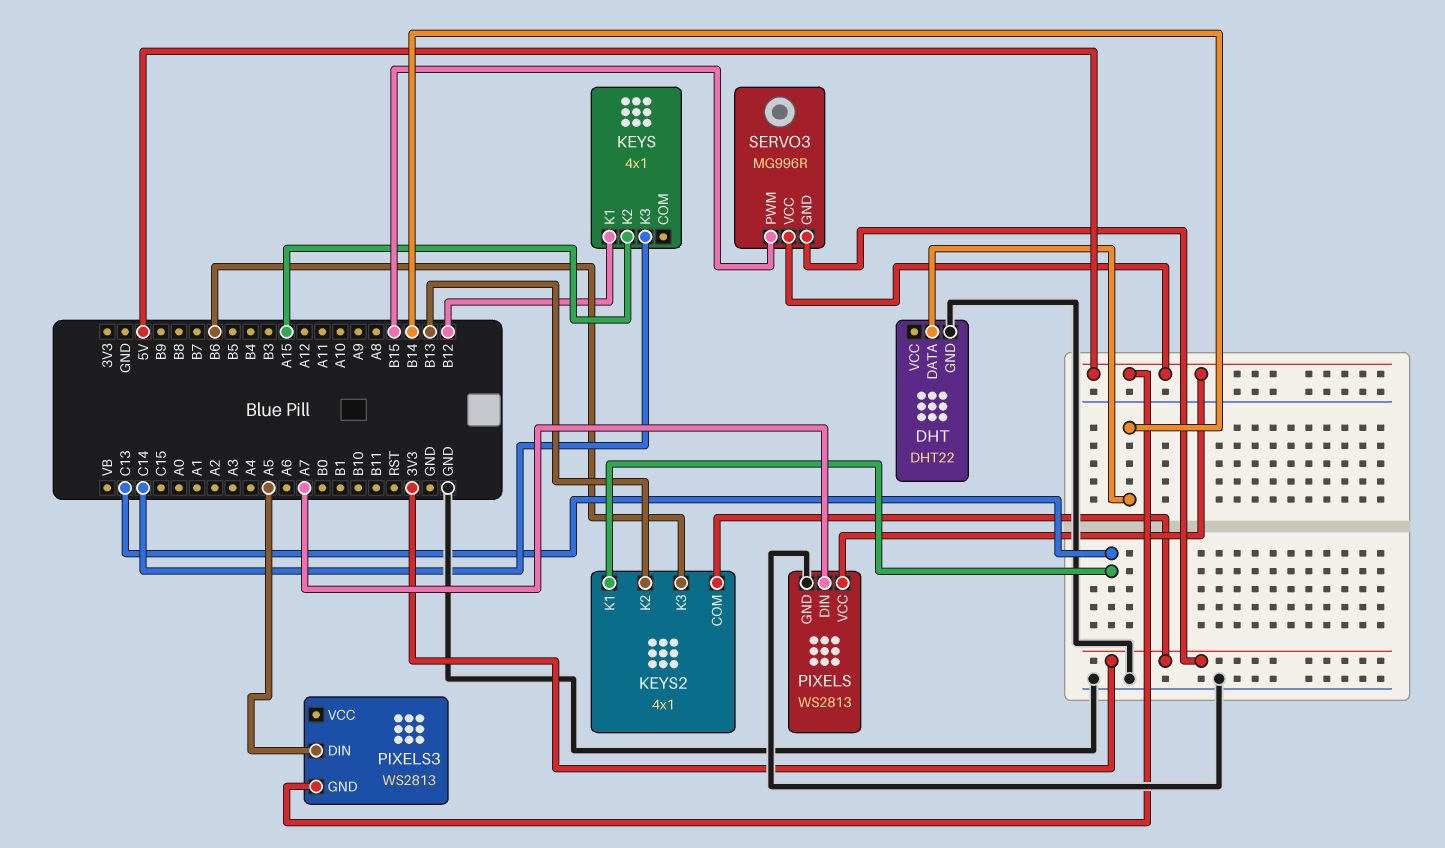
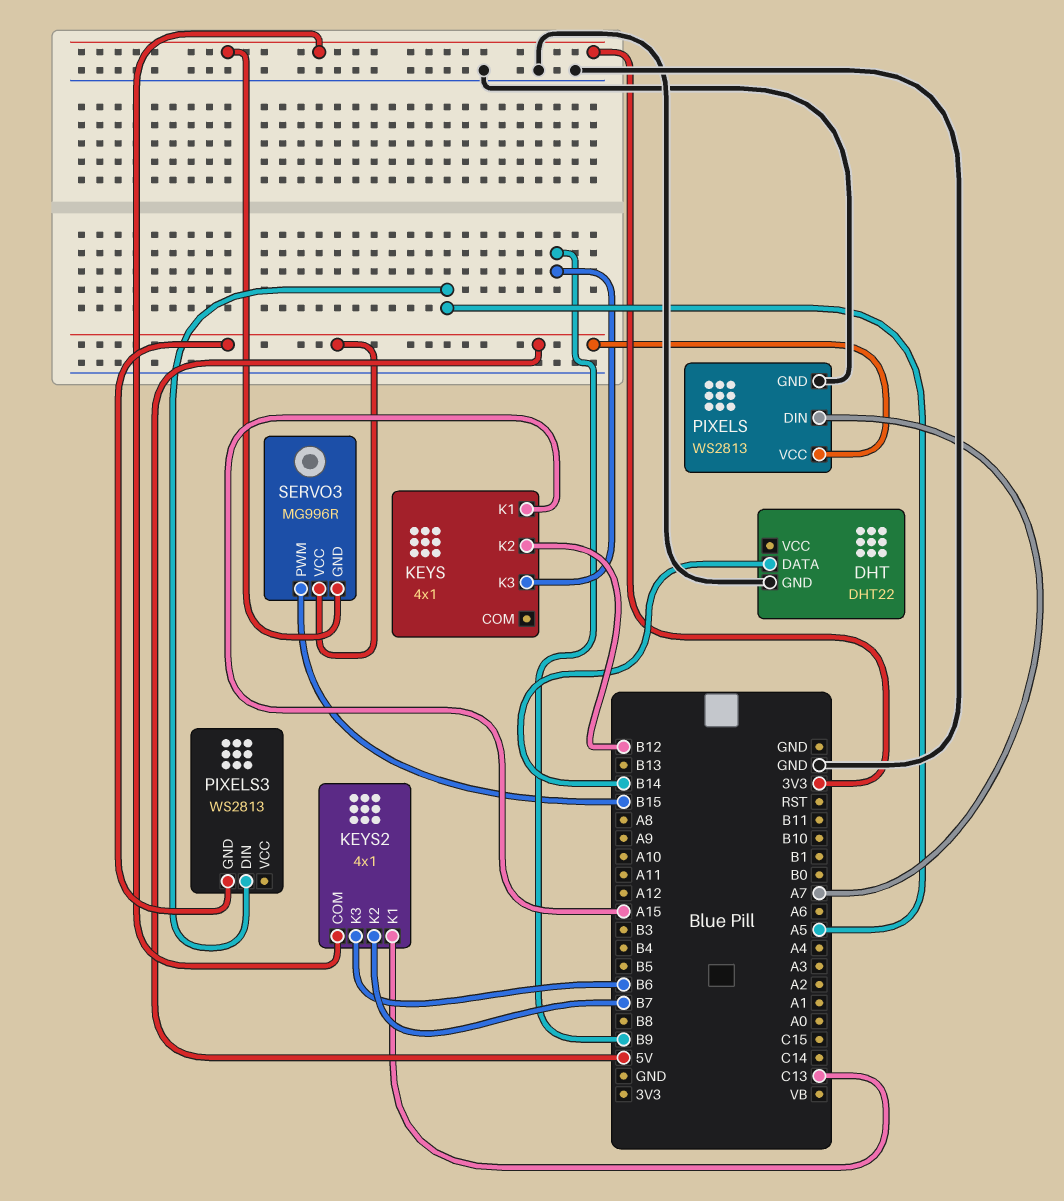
KEYS pin K1: B12 -> A15
KEYS pin K2: A15 -> B12
KEYS pin K3: C14 -> B9
KEYS2 pin K2: B13 -> B7

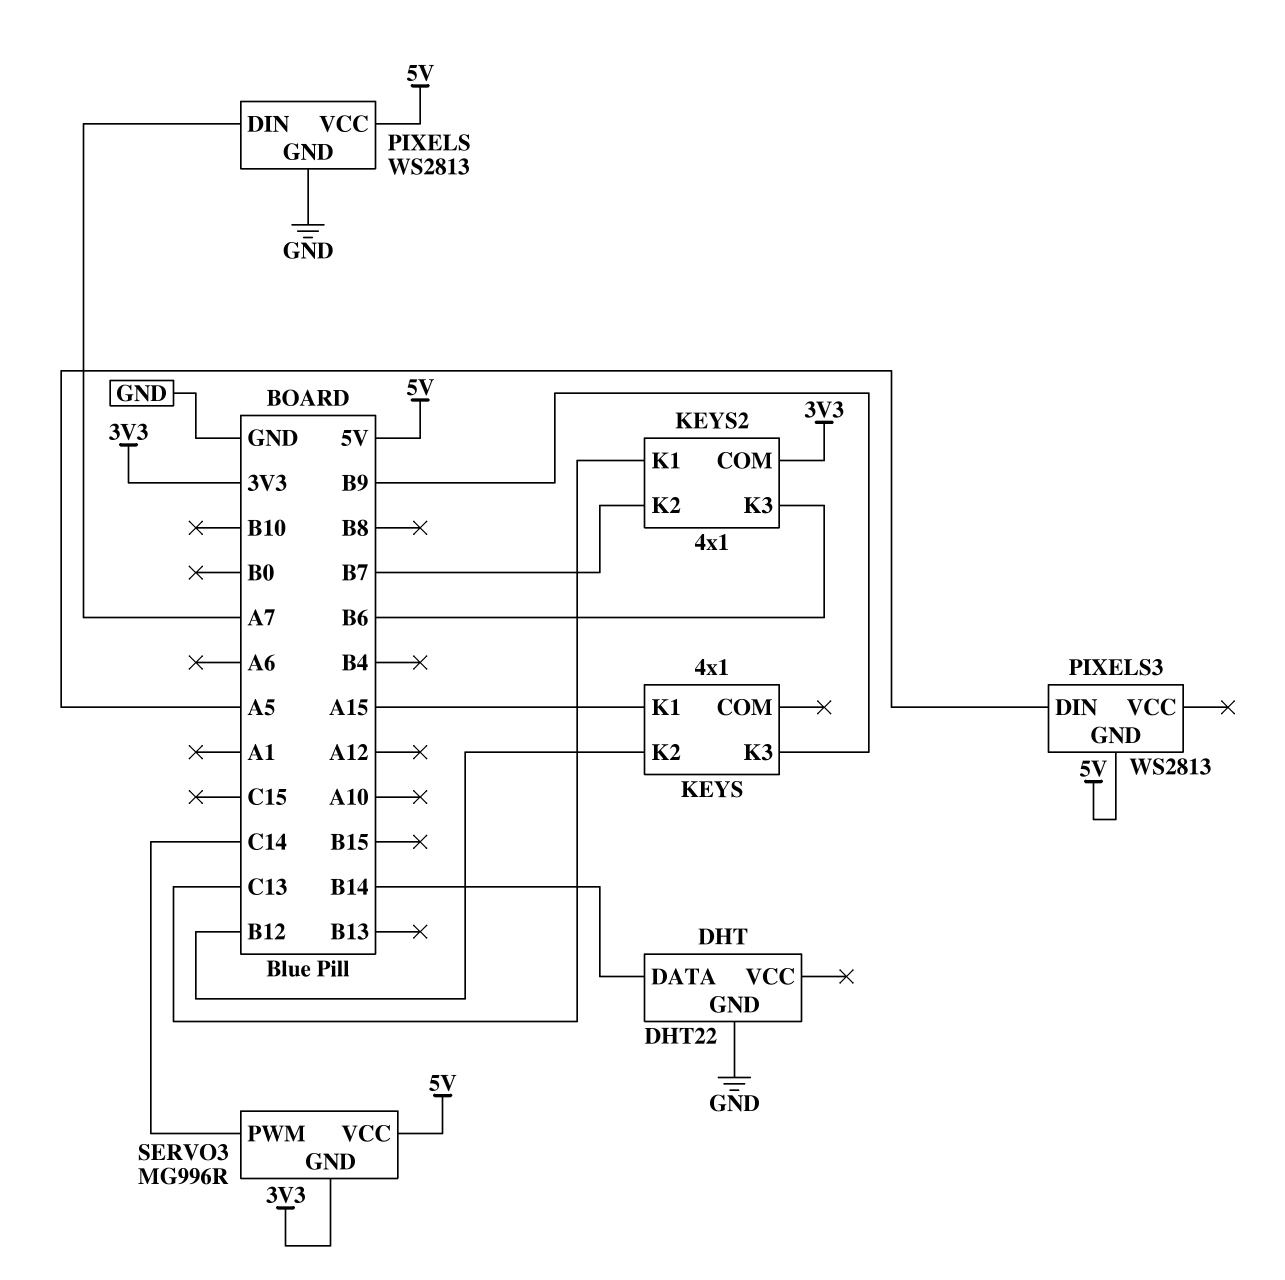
SERVO3 pin PWM: B15 -> C14

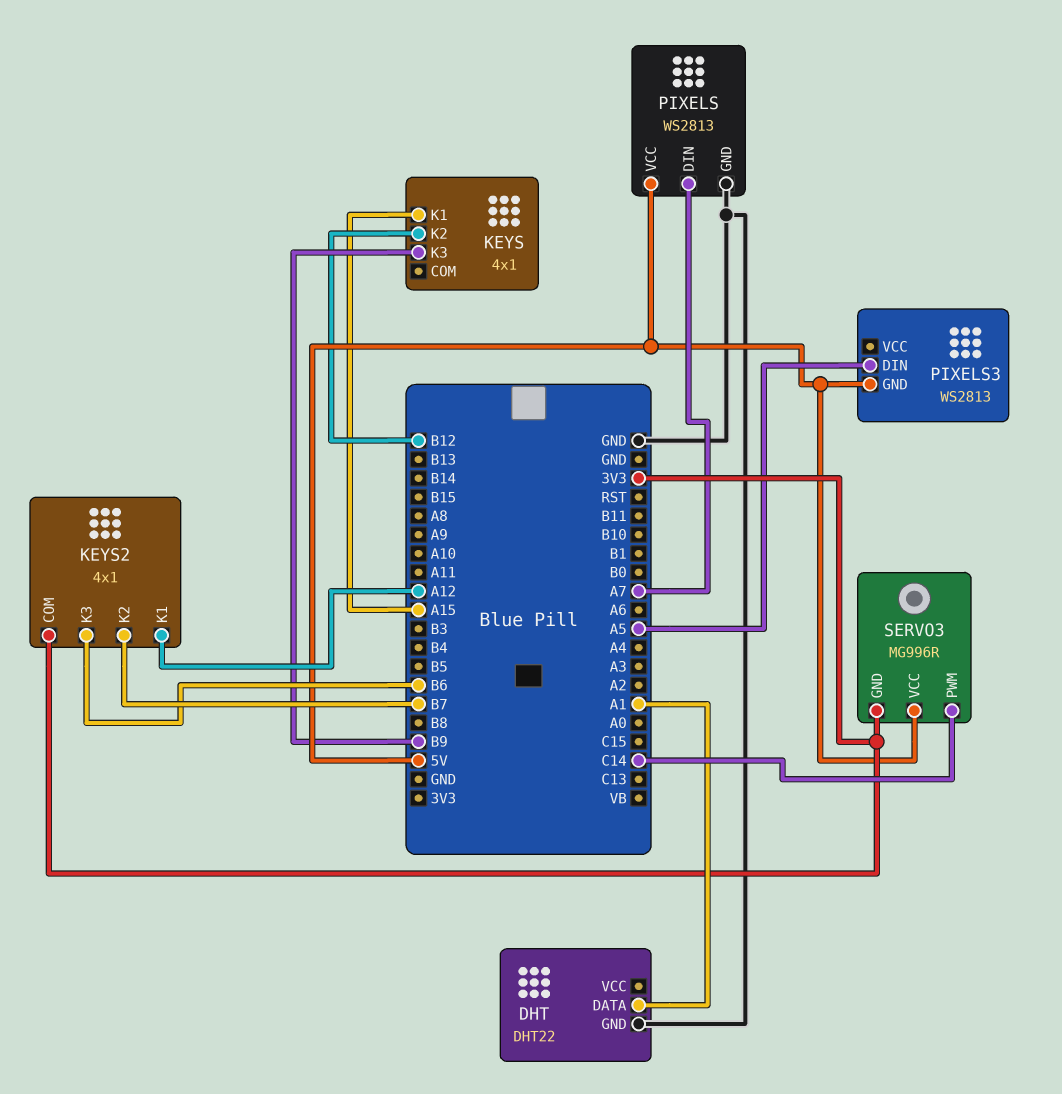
DHT pin DATA: B14 -> A1
KEYS2 pin K1: C13 -> A12

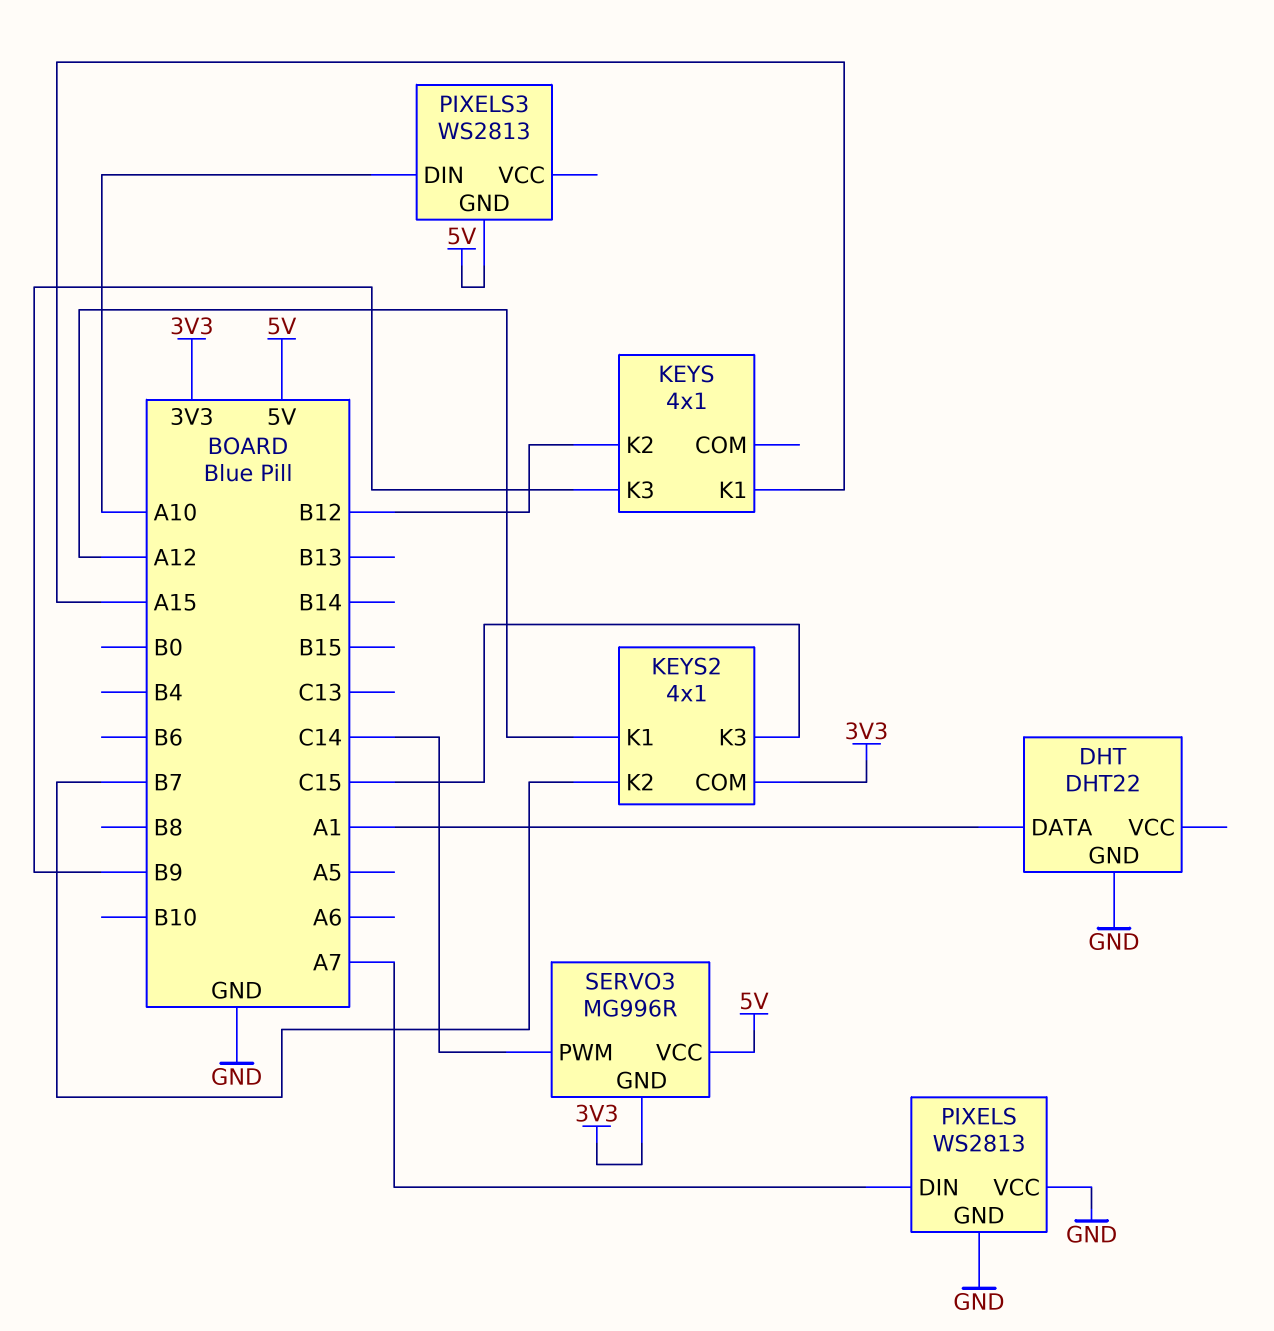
KEYS2 pin K3: B6 -> C15
PIXELS pin VCC: 5V -> GND
PIXELS3 pin DIN: A5 -> A10

